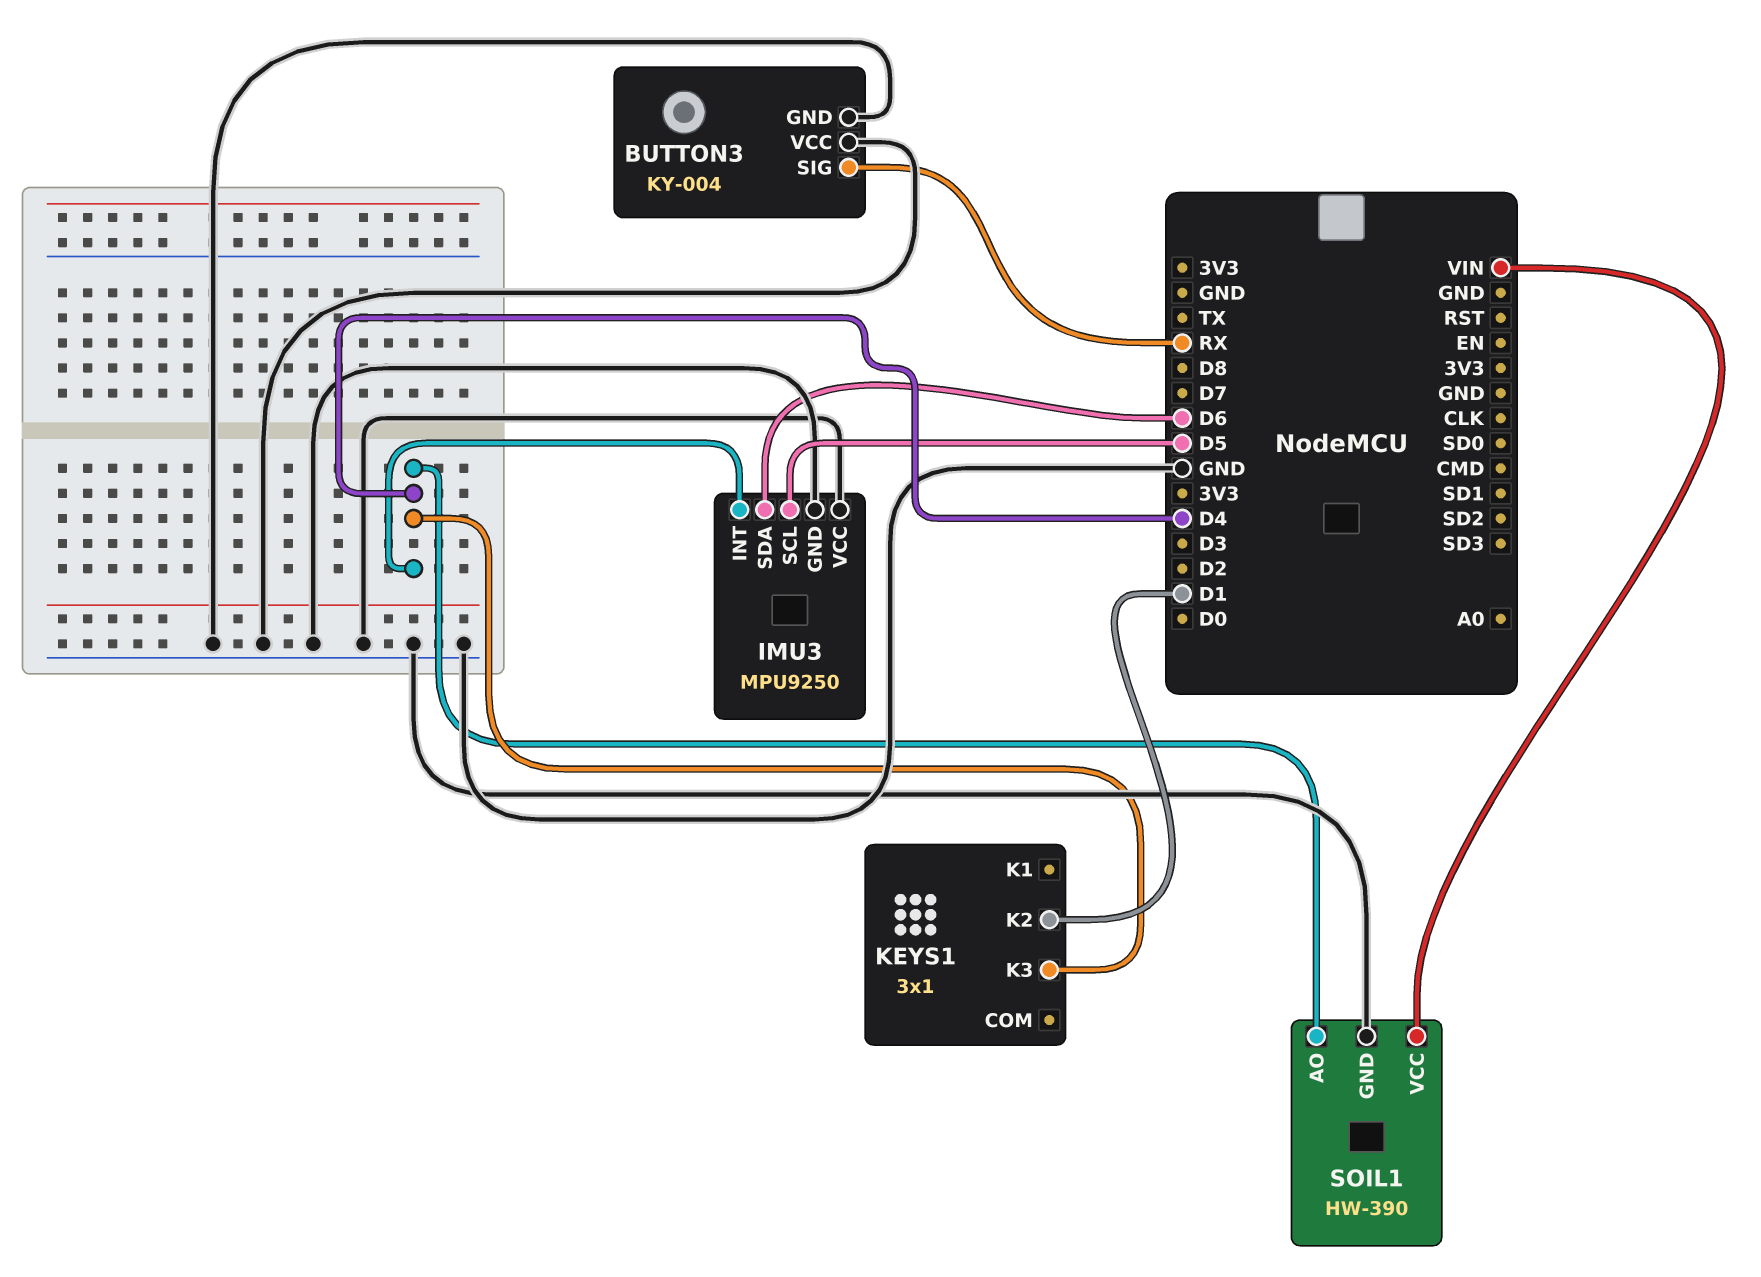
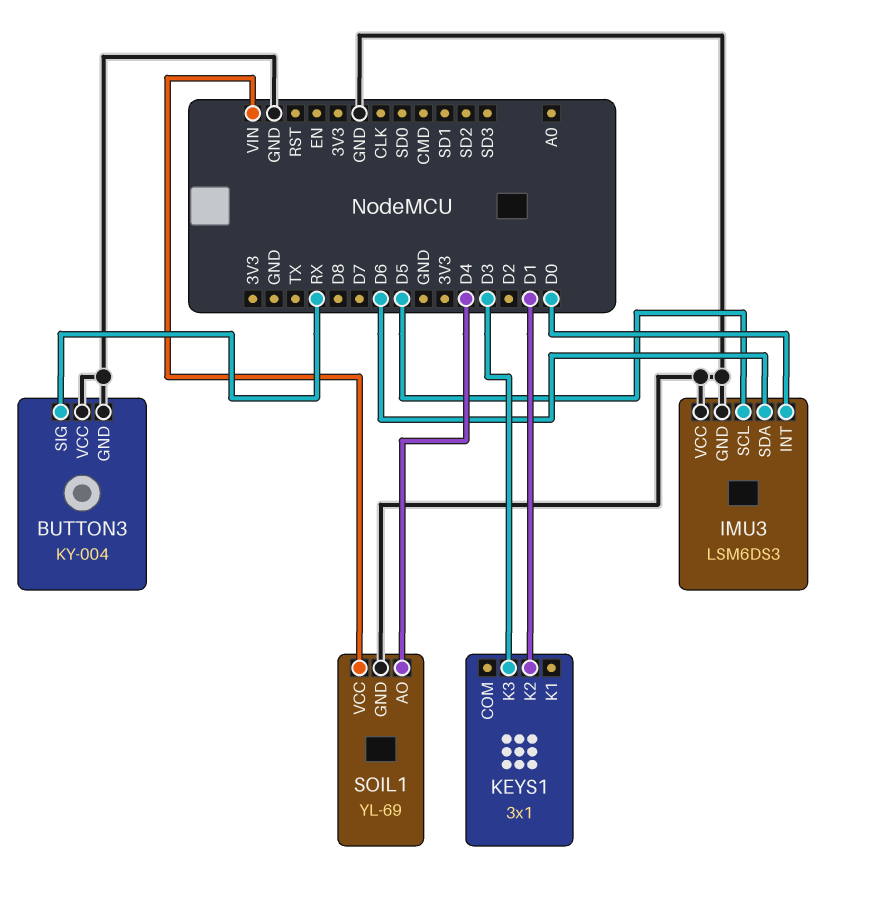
IMU3: MPU9250 -> LSM6DS3
IMU3 pin INT: D4 -> D0
KEYS1 pin K3: D4 -> D3
SOIL1: HW-390 -> YL-69

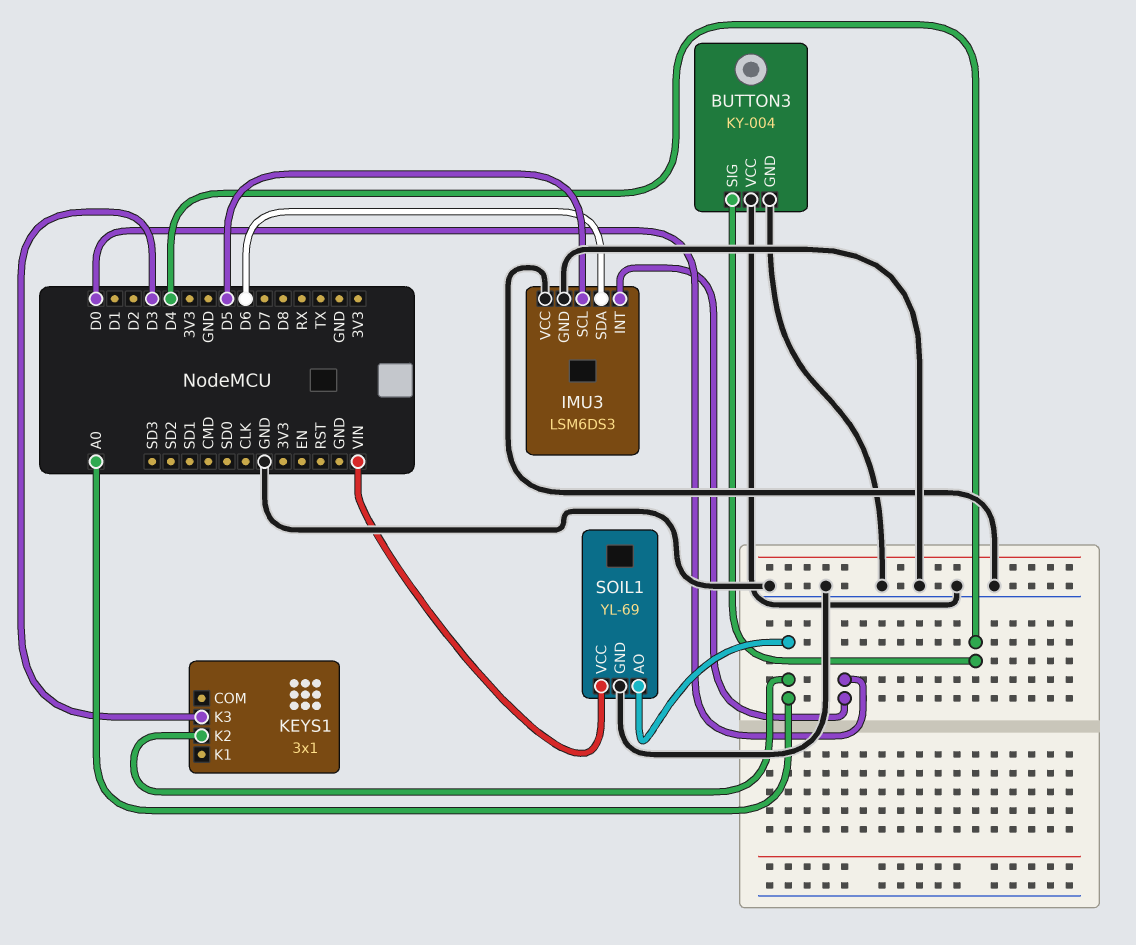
BUTTON3 pin SIG: RX -> D4
KEYS1 pin K2: D1 -> A0
SOIL1 pin AO: D4 -> A0

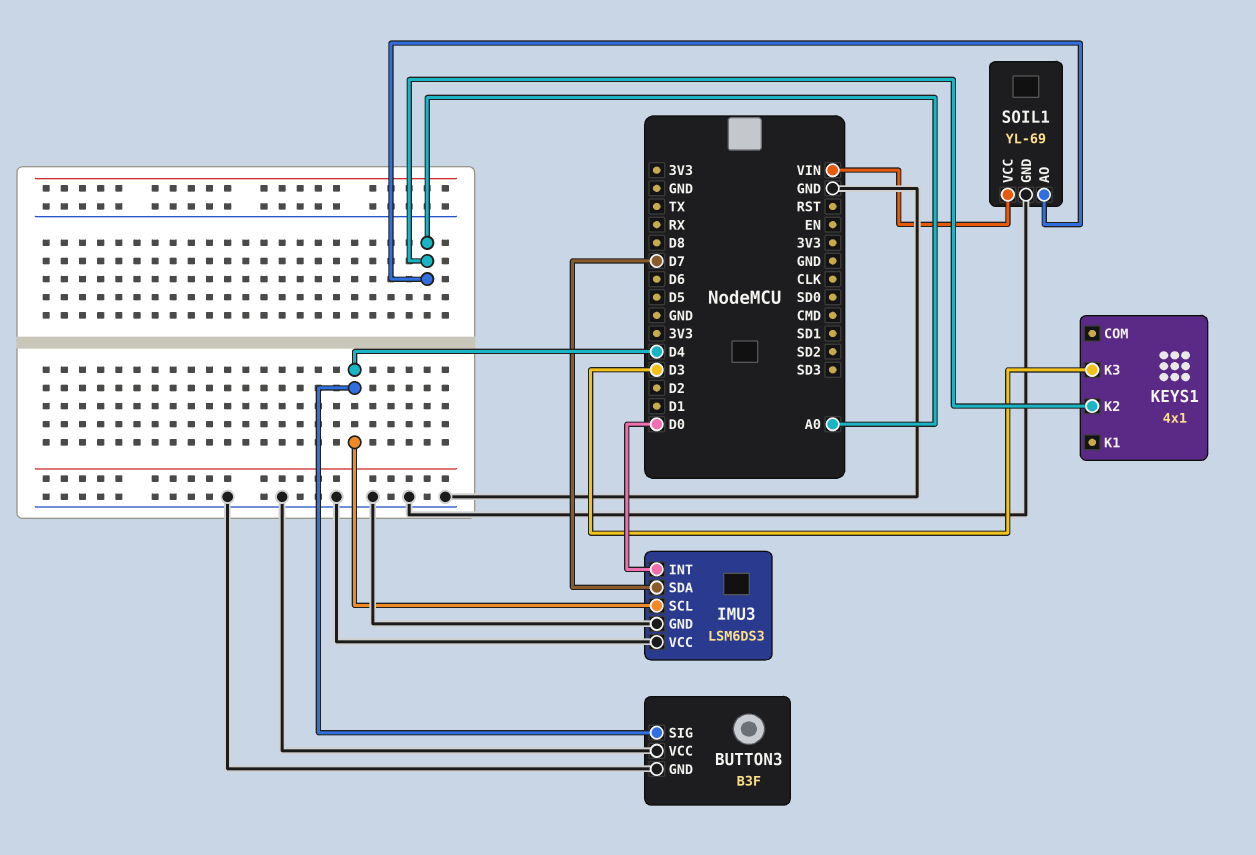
BUTTON3: KY-004 -> B3F
IMU3 pin SCL: D5 -> D4
IMU3 pin SDA: D6 -> D7
KEYS1: 3x1 -> 4x1

